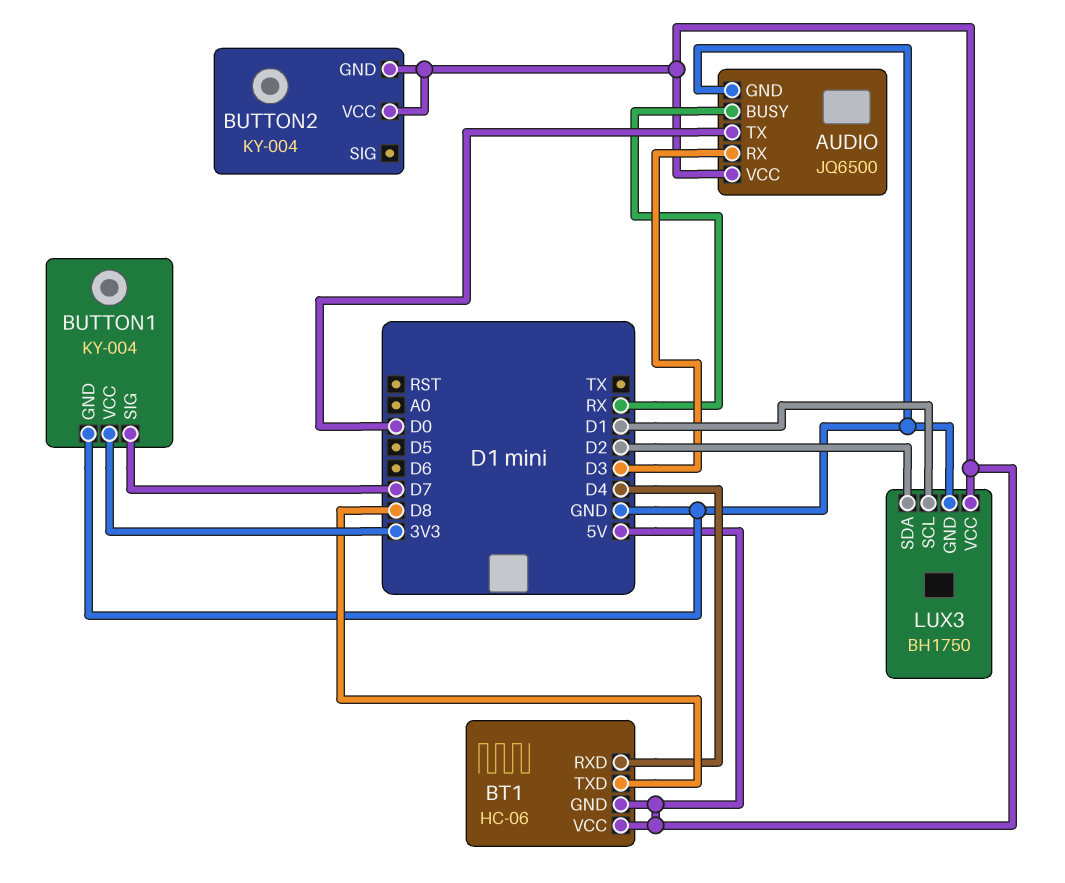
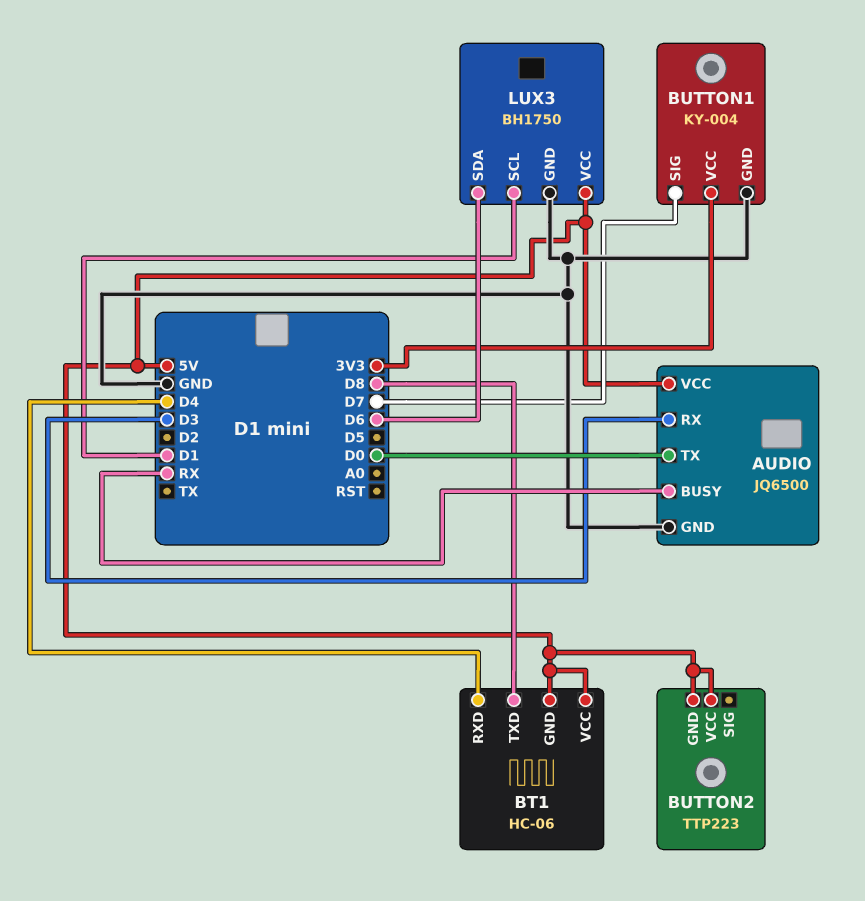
BUTTON2: KY-004 -> TTP223
LUX3 pin SDA: D2 -> D6

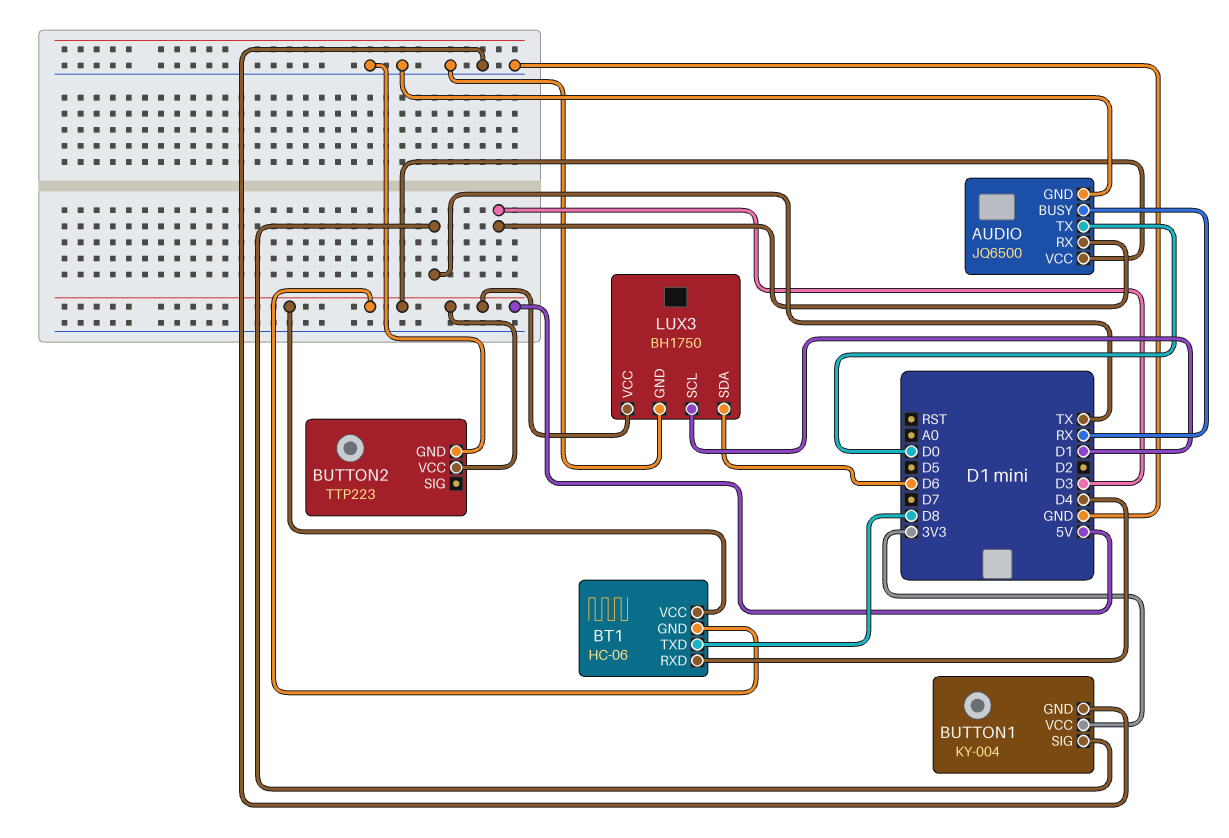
BUTTON1 pin SIG: D7 -> TX
BUTTON2 pin GND: 5V -> GND

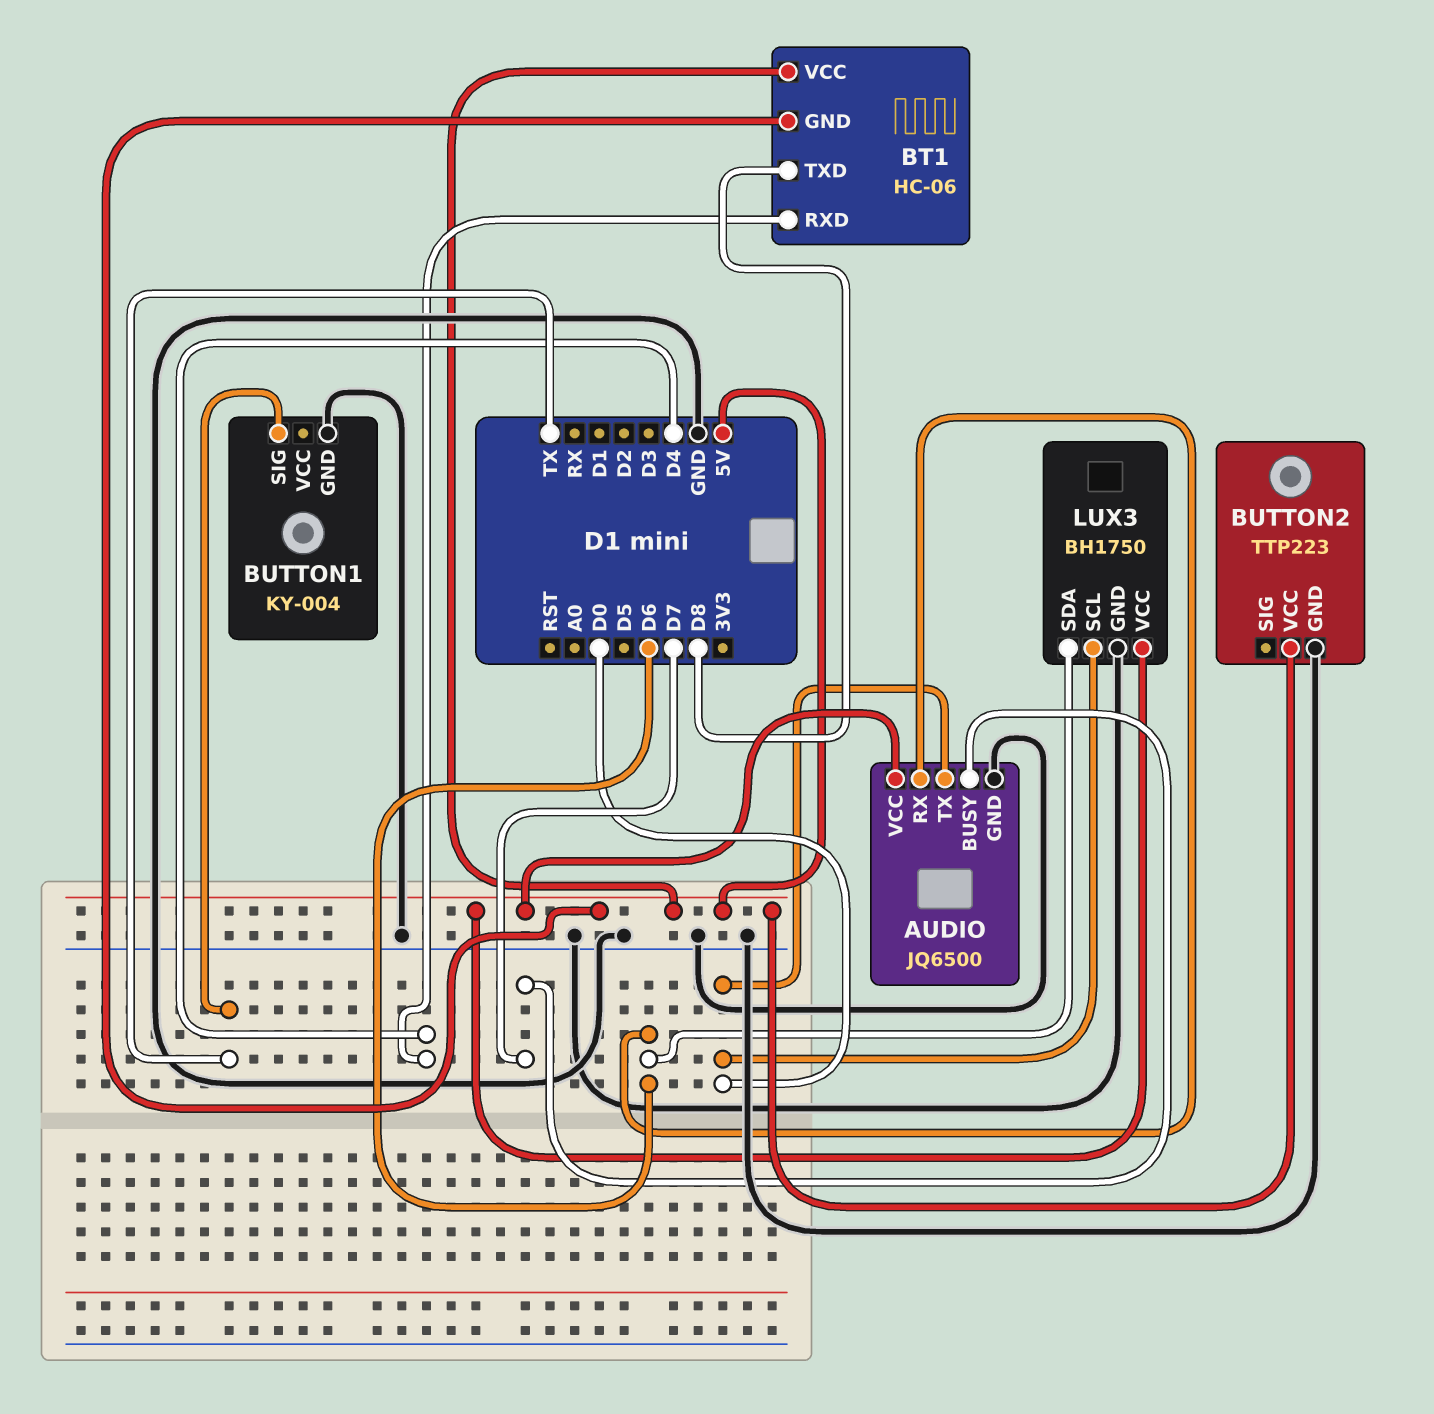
AUDIO pin BUSY: RX -> D7
AUDIO pin RX: D3 -> D6
BUTTON1 pin VCC: 3V3 -> none
LUX3 pin SCL: D1 -> D0

